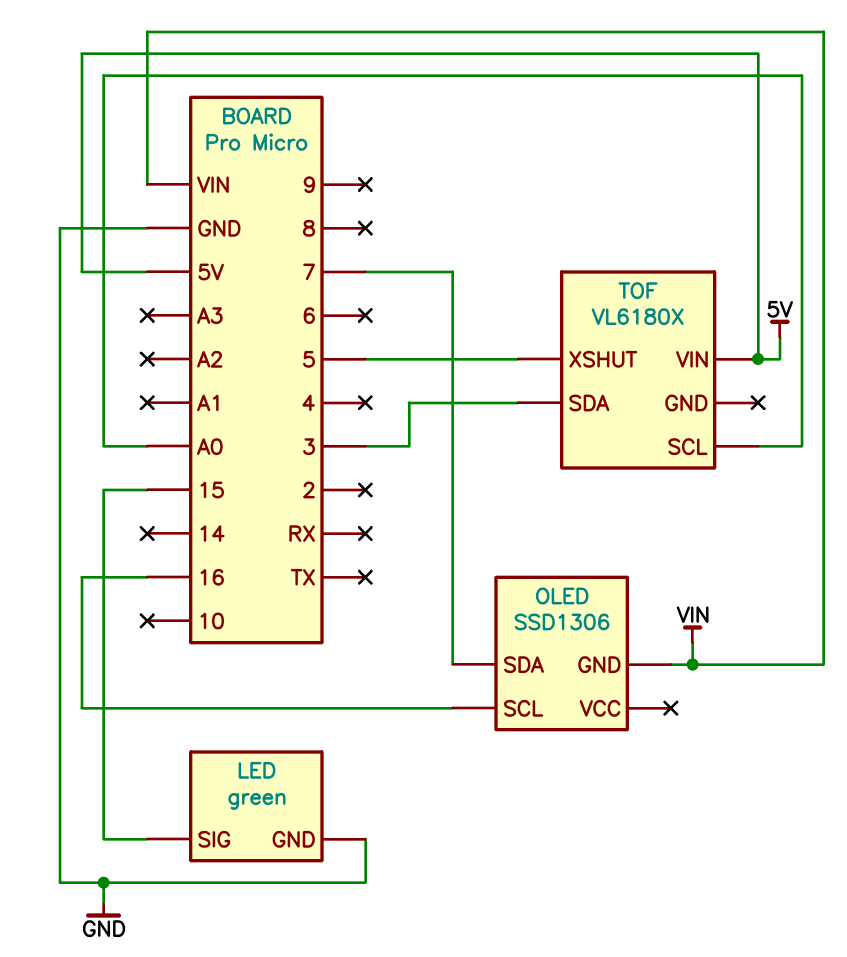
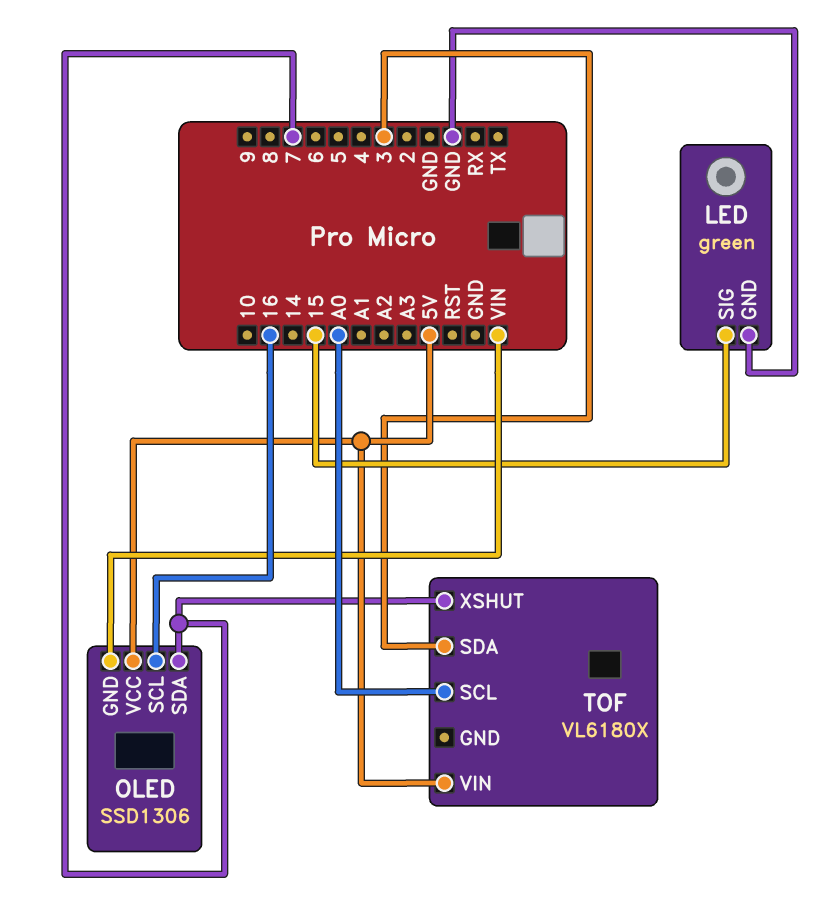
OLED pin VCC: none -> 5V
TOF pin XSHUT: 5 -> 7

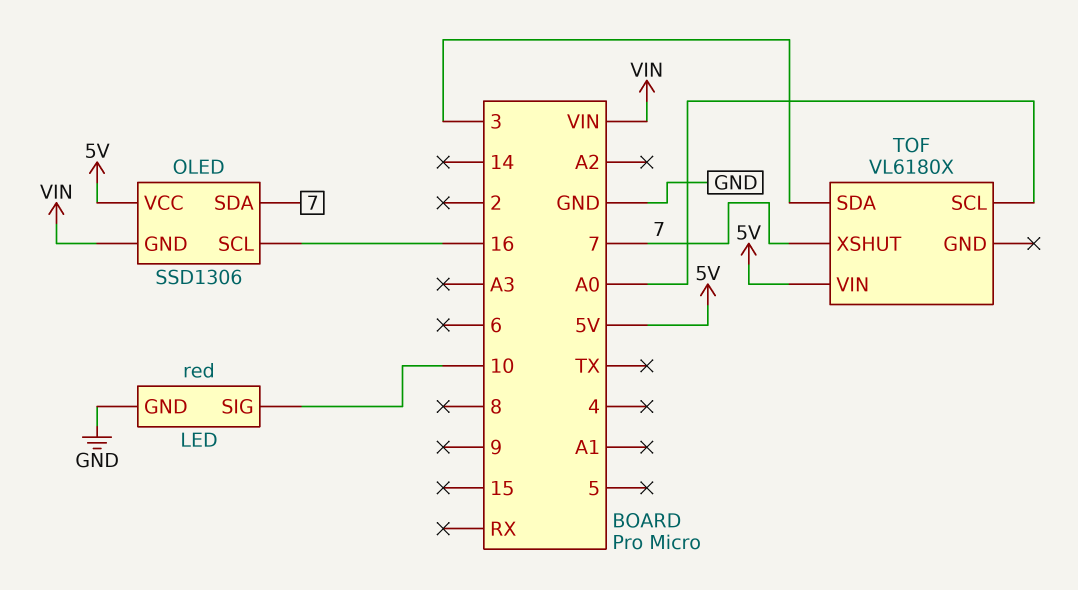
LED: green -> red
LED pin SIG: 15 -> 10

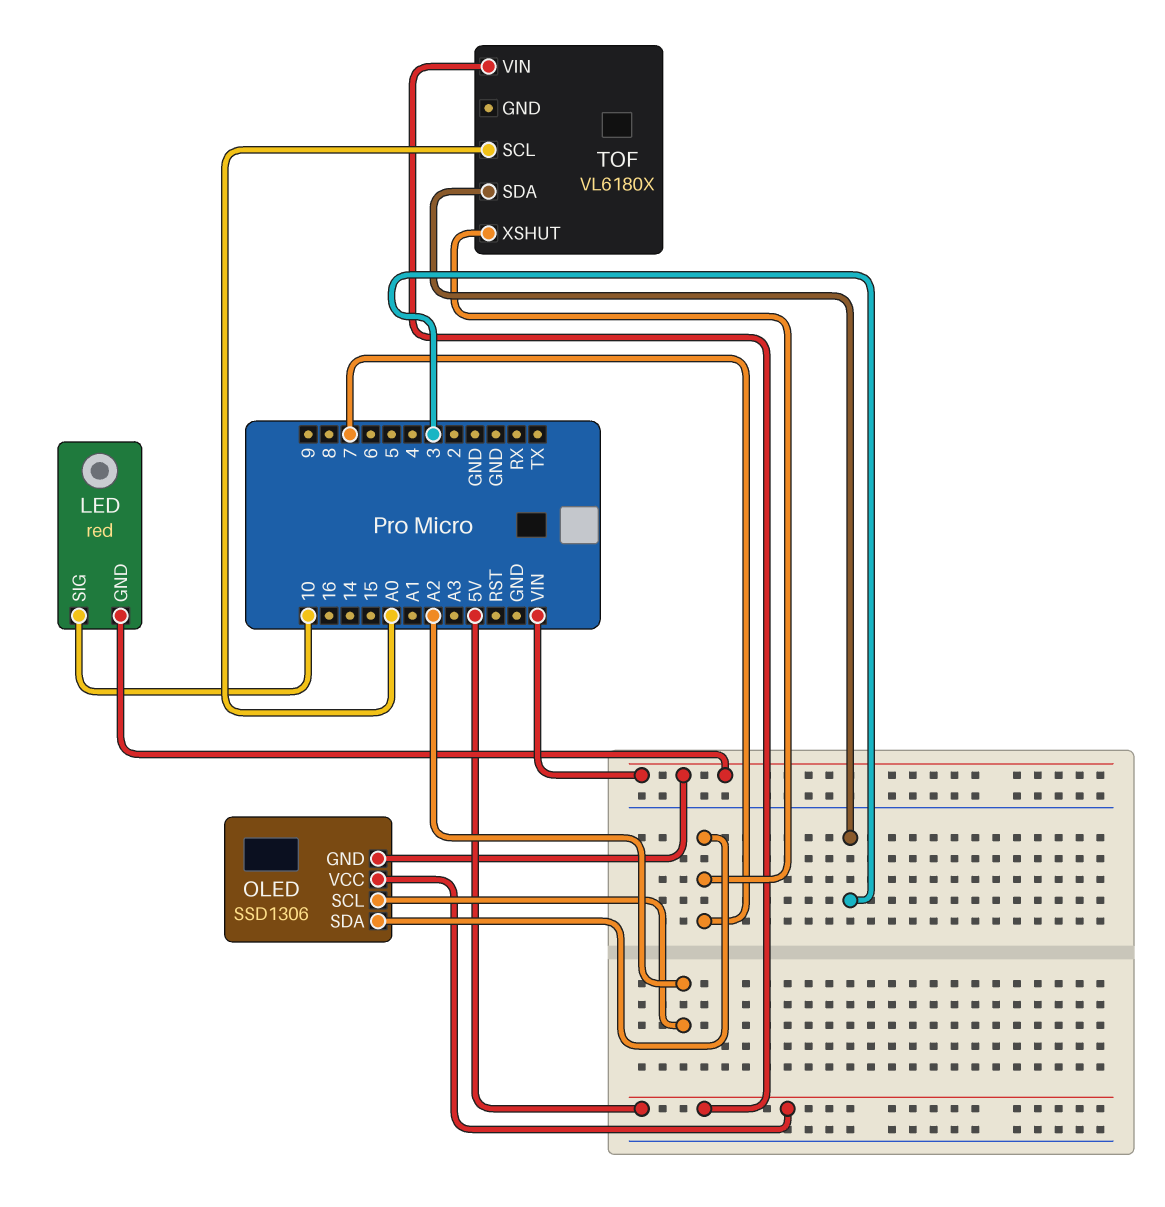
LED pin GND: GND -> VIN
OLED pin SCL: 16 -> A2

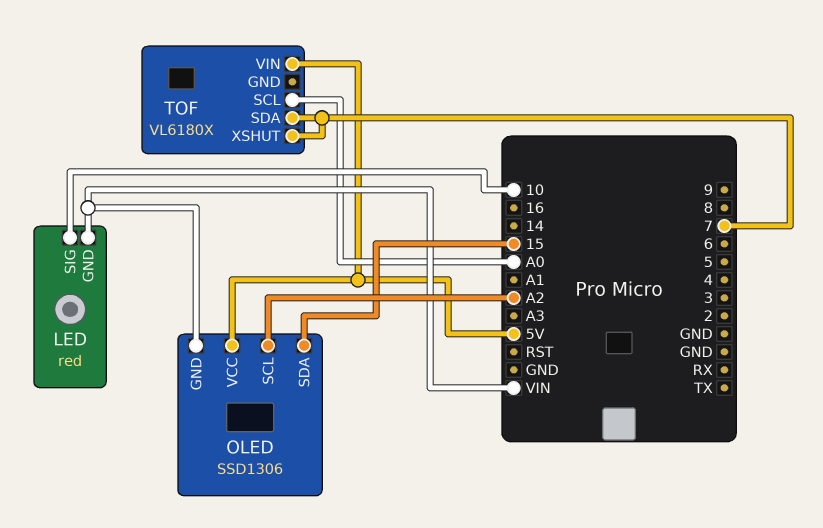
OLED pin SDA: 7 -> 15
TOF pin SDA: 3 -> 7

